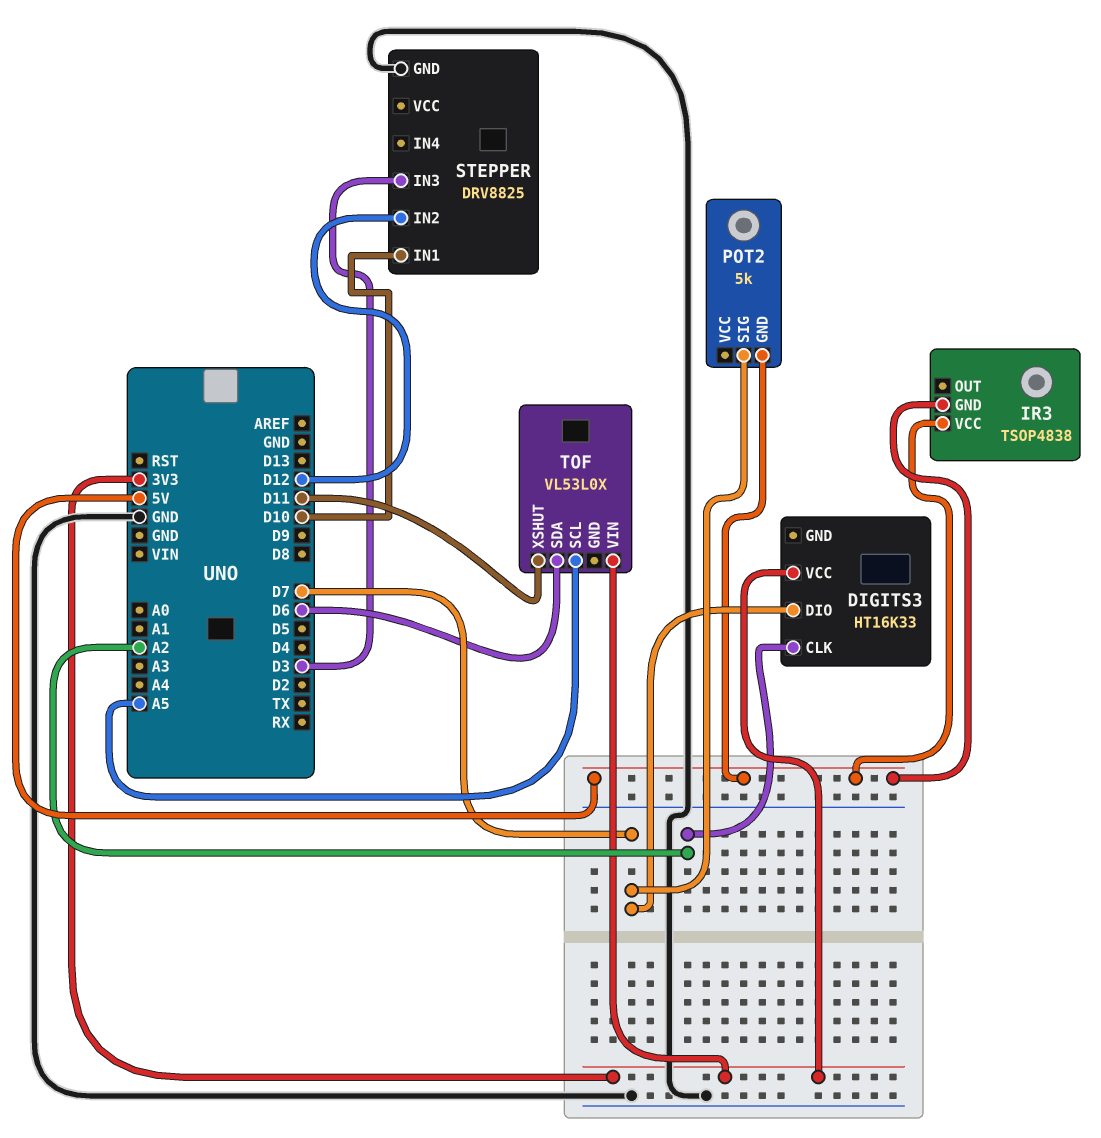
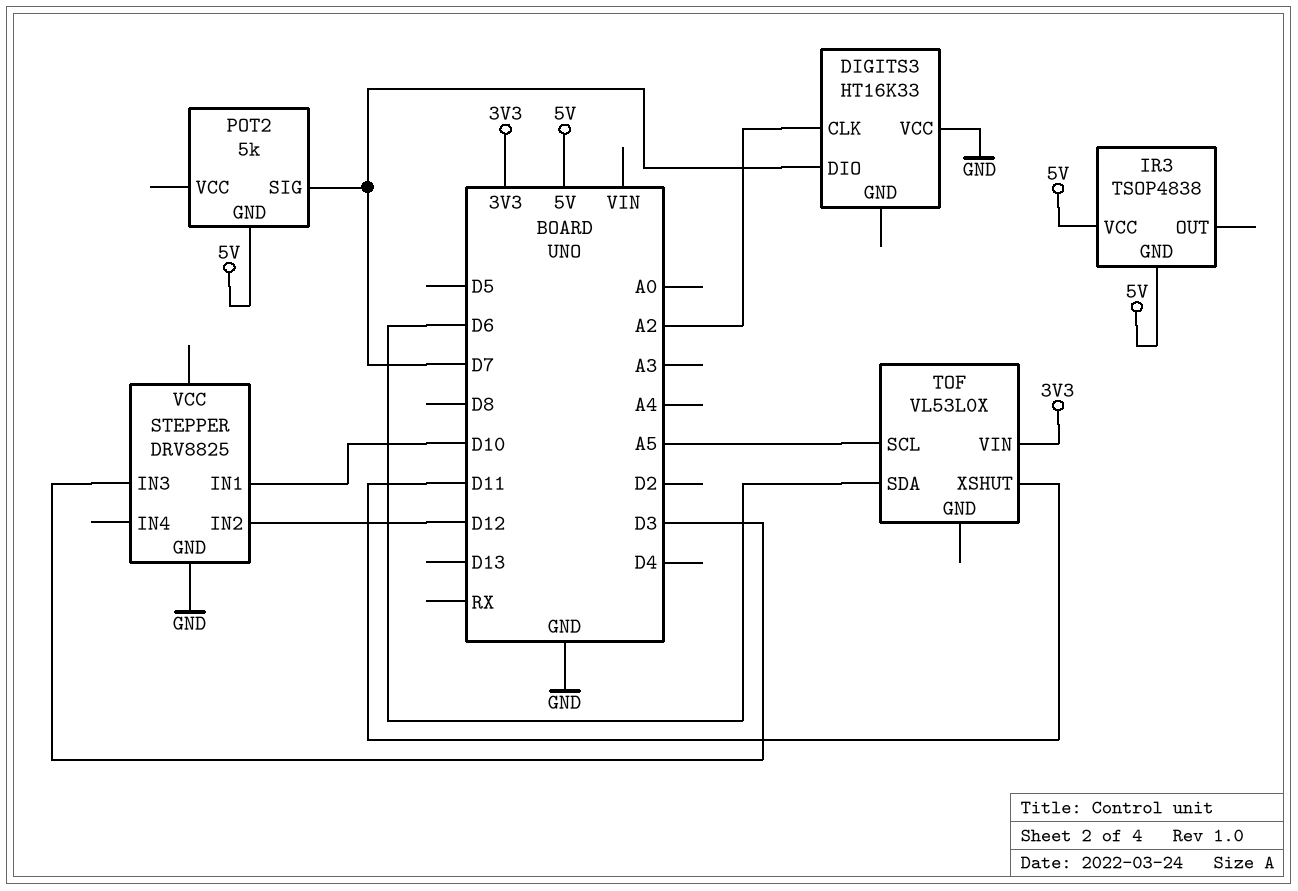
DIGITS3 pin VCC: 3V3 -> GND

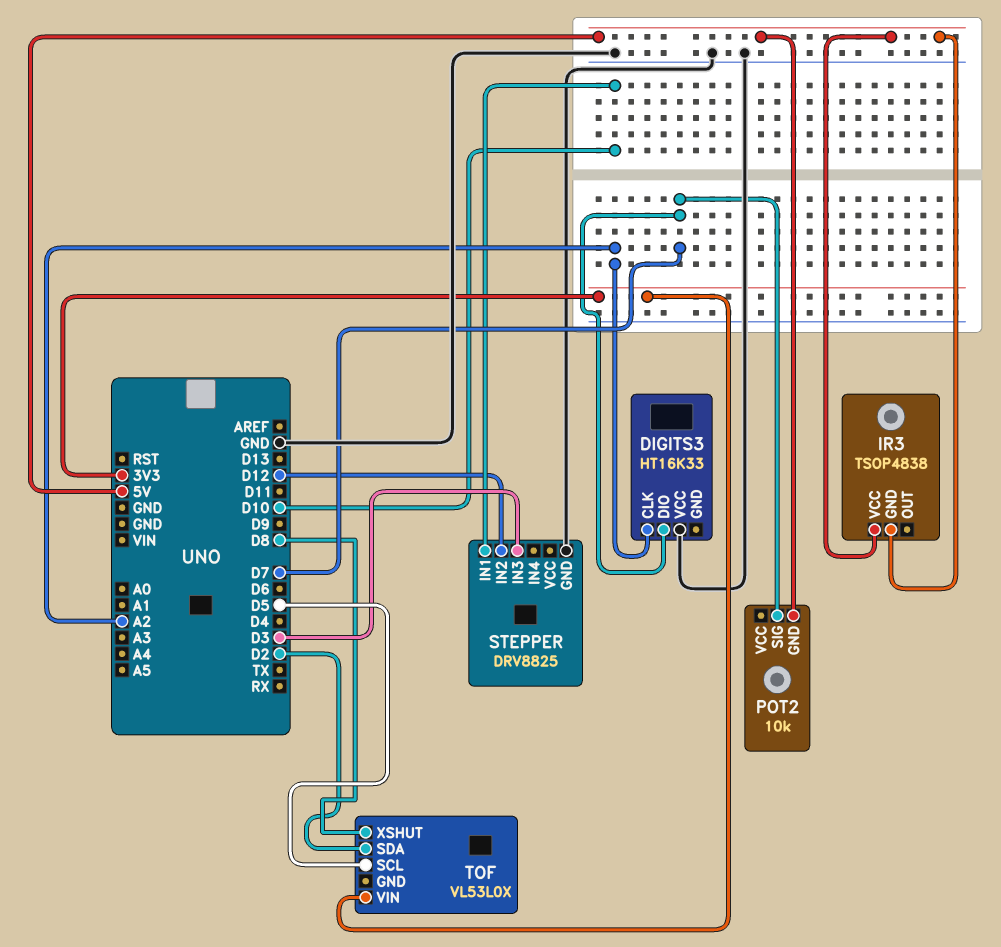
POT2: 5k -> 10k
TOF pin SCL: A5 -> D5
TOF pin SDA: D6 -> D2
TOF pin XSHUT: D11 -> D8

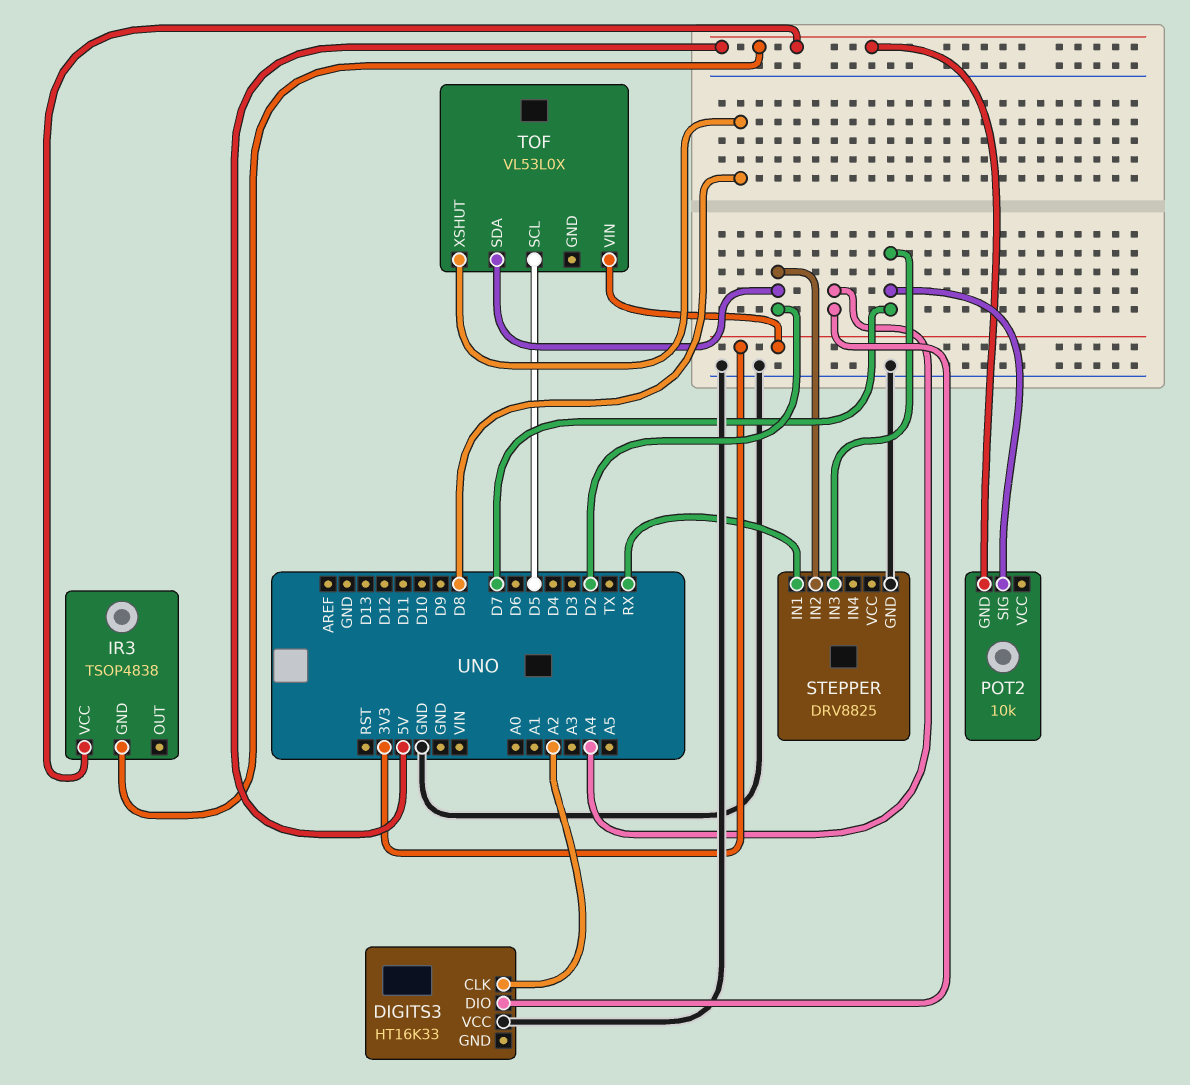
DIGITS3 pin DIO: D7 -> A4
STEPPER pin IN1: D10 -> RX
STEPPER pin IN2: D12 -> D2
STEPPER pin IN3: D3 -> D7

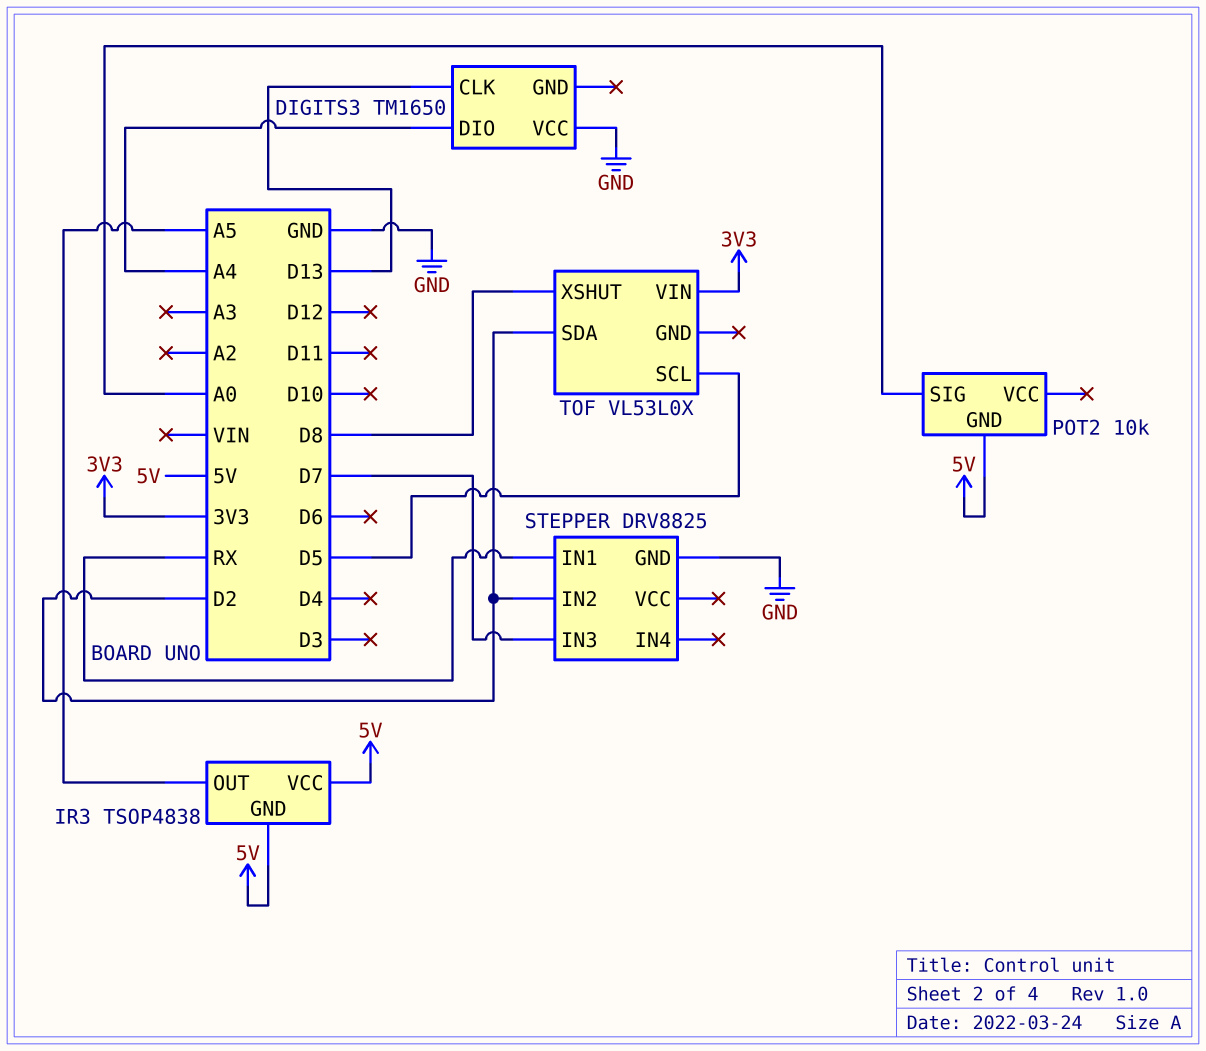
DIGITS3: HT16K33 -> TM1650
DIGITS3 pin CLK: A2 -> D13
IR3 pin OUT: none -> A5
POT2 pin SIG: D7 -> A0

